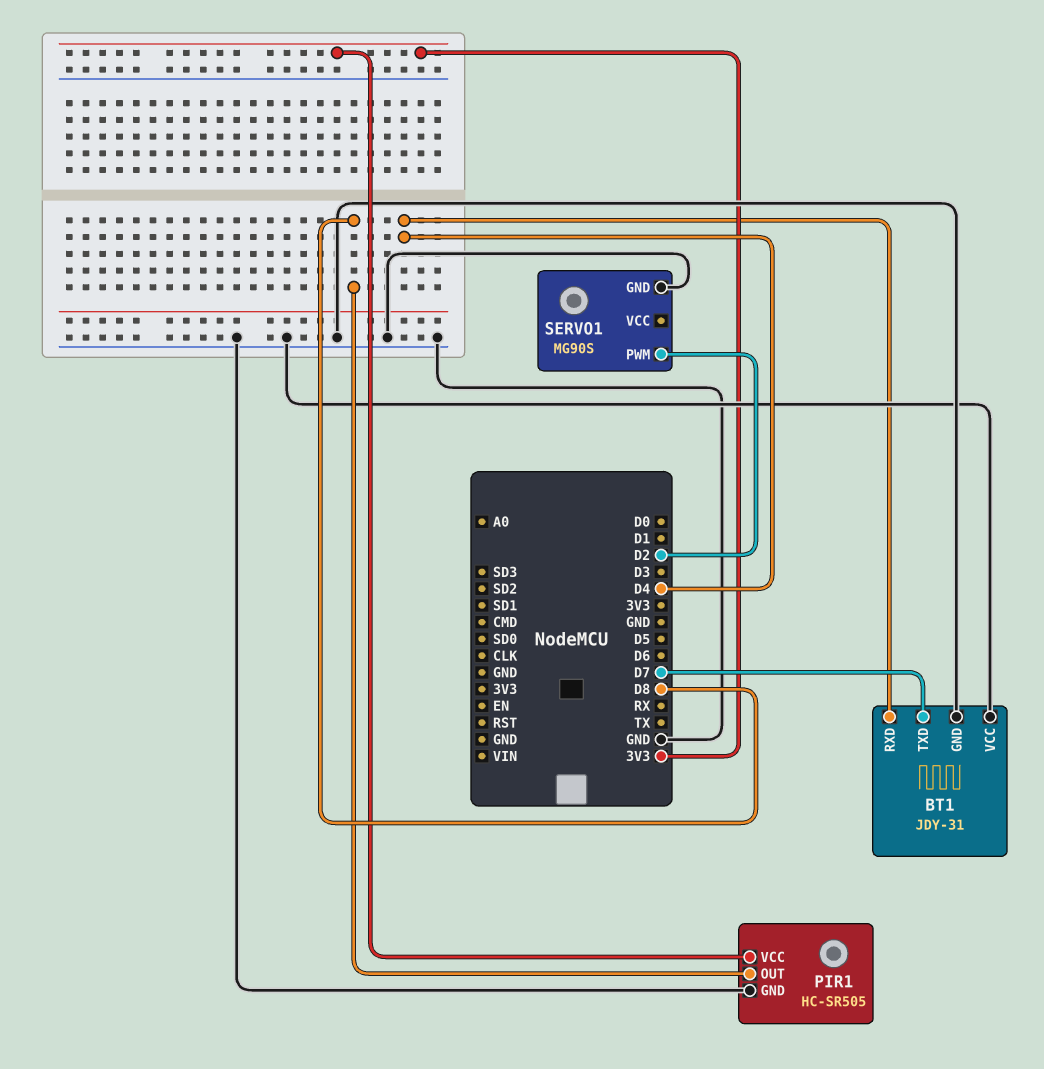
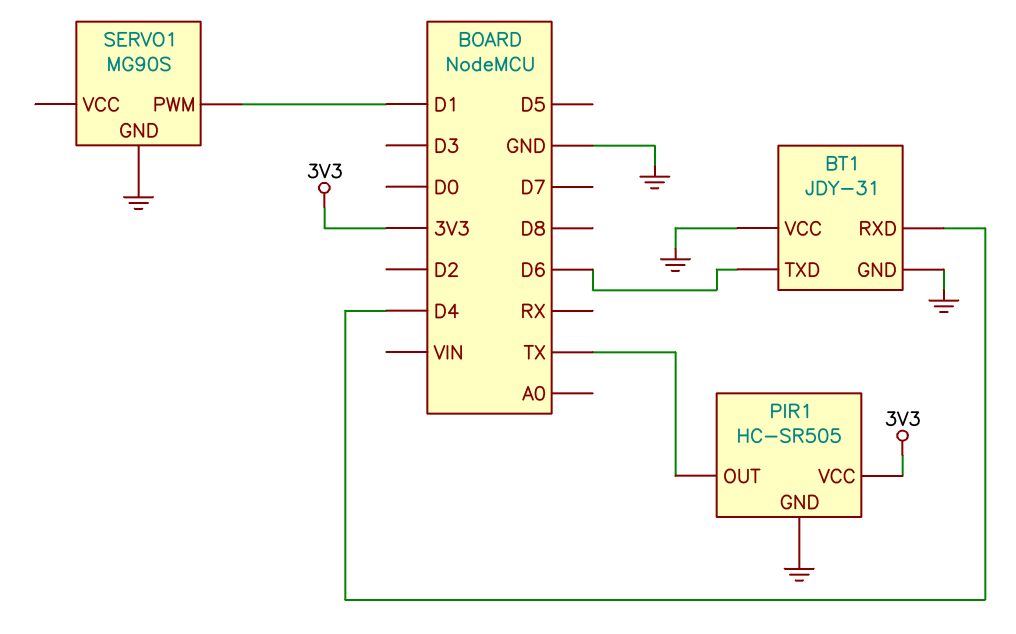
BT1 pin TXD: D7 -> D6
PIR1 pin OUT: D8 -> TX
SERVO1 pin PWM: D2 -> D1

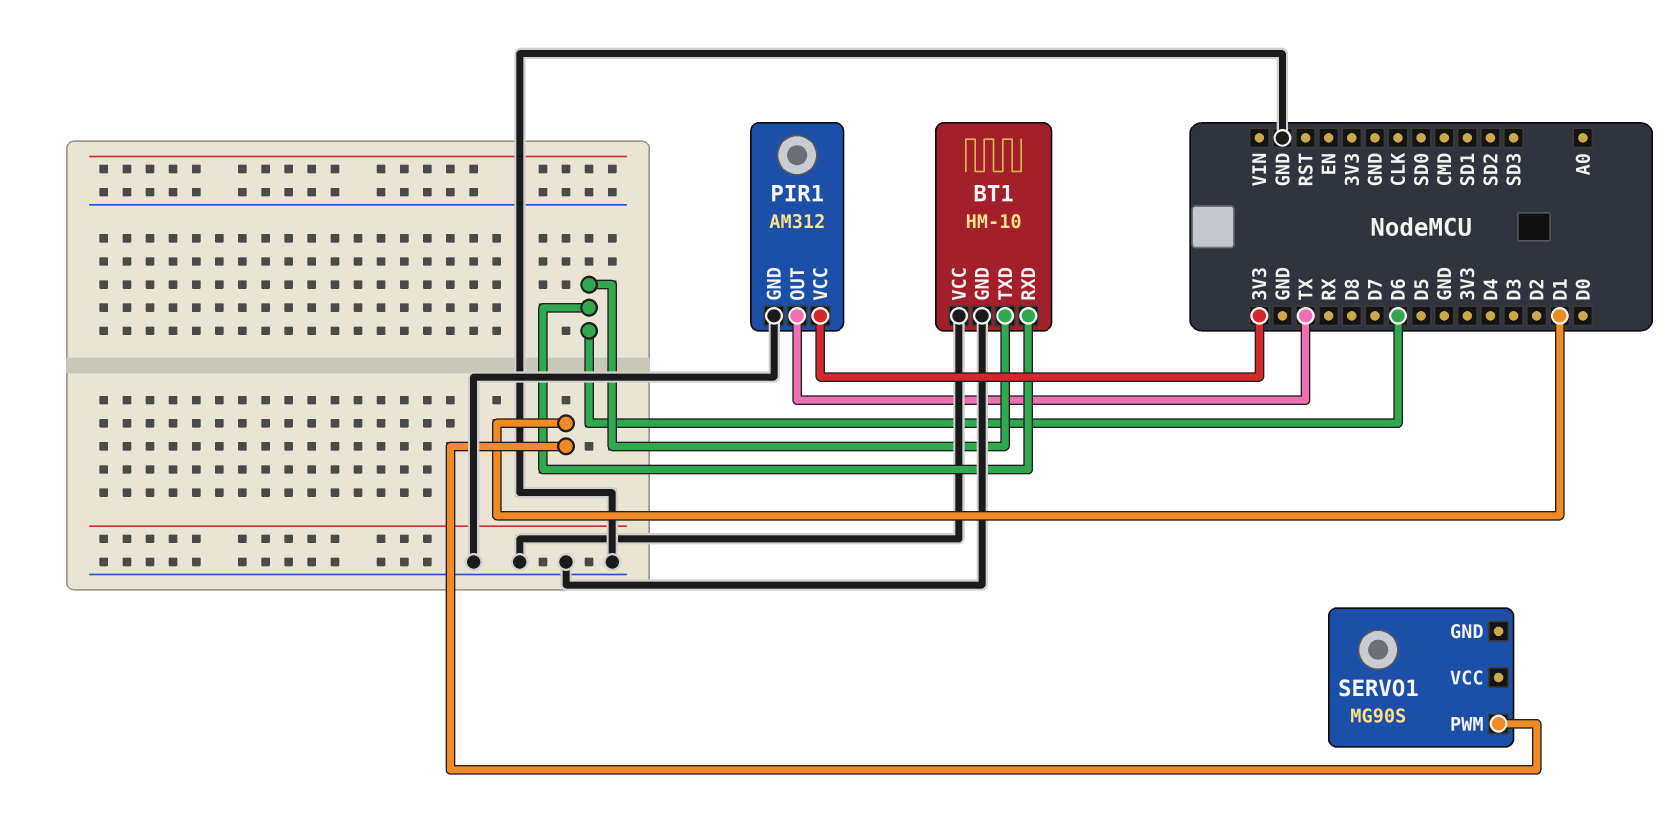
BT1: JDY-31 -> HM-10
BT1 pin RXD: D4 -> D6
PIR1: HC-SR505 -> AM312
SERVO1 pin GND: GND -> none

